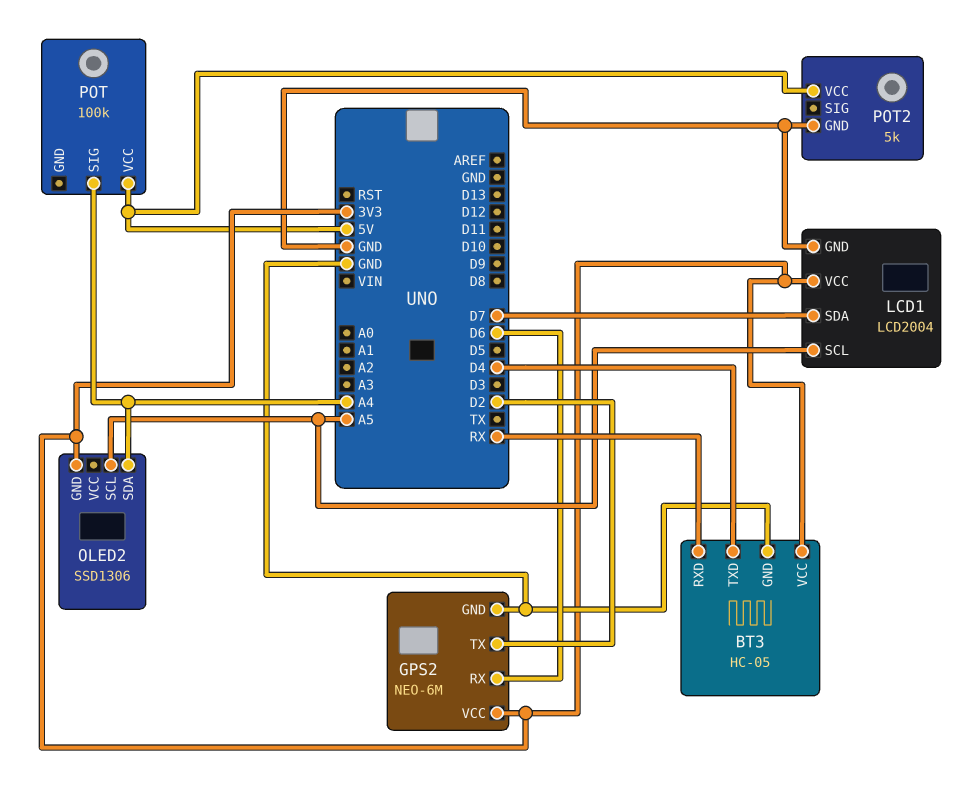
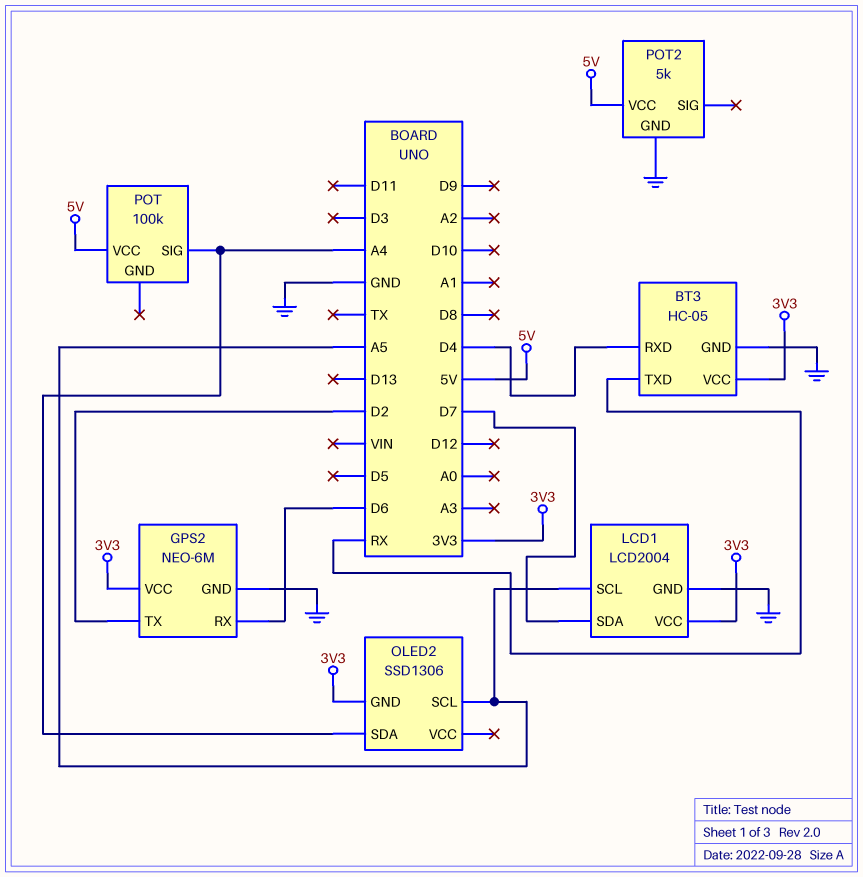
BT3 pin RXD: RX -> D4
BT3 pin TXD: D4 -> RX

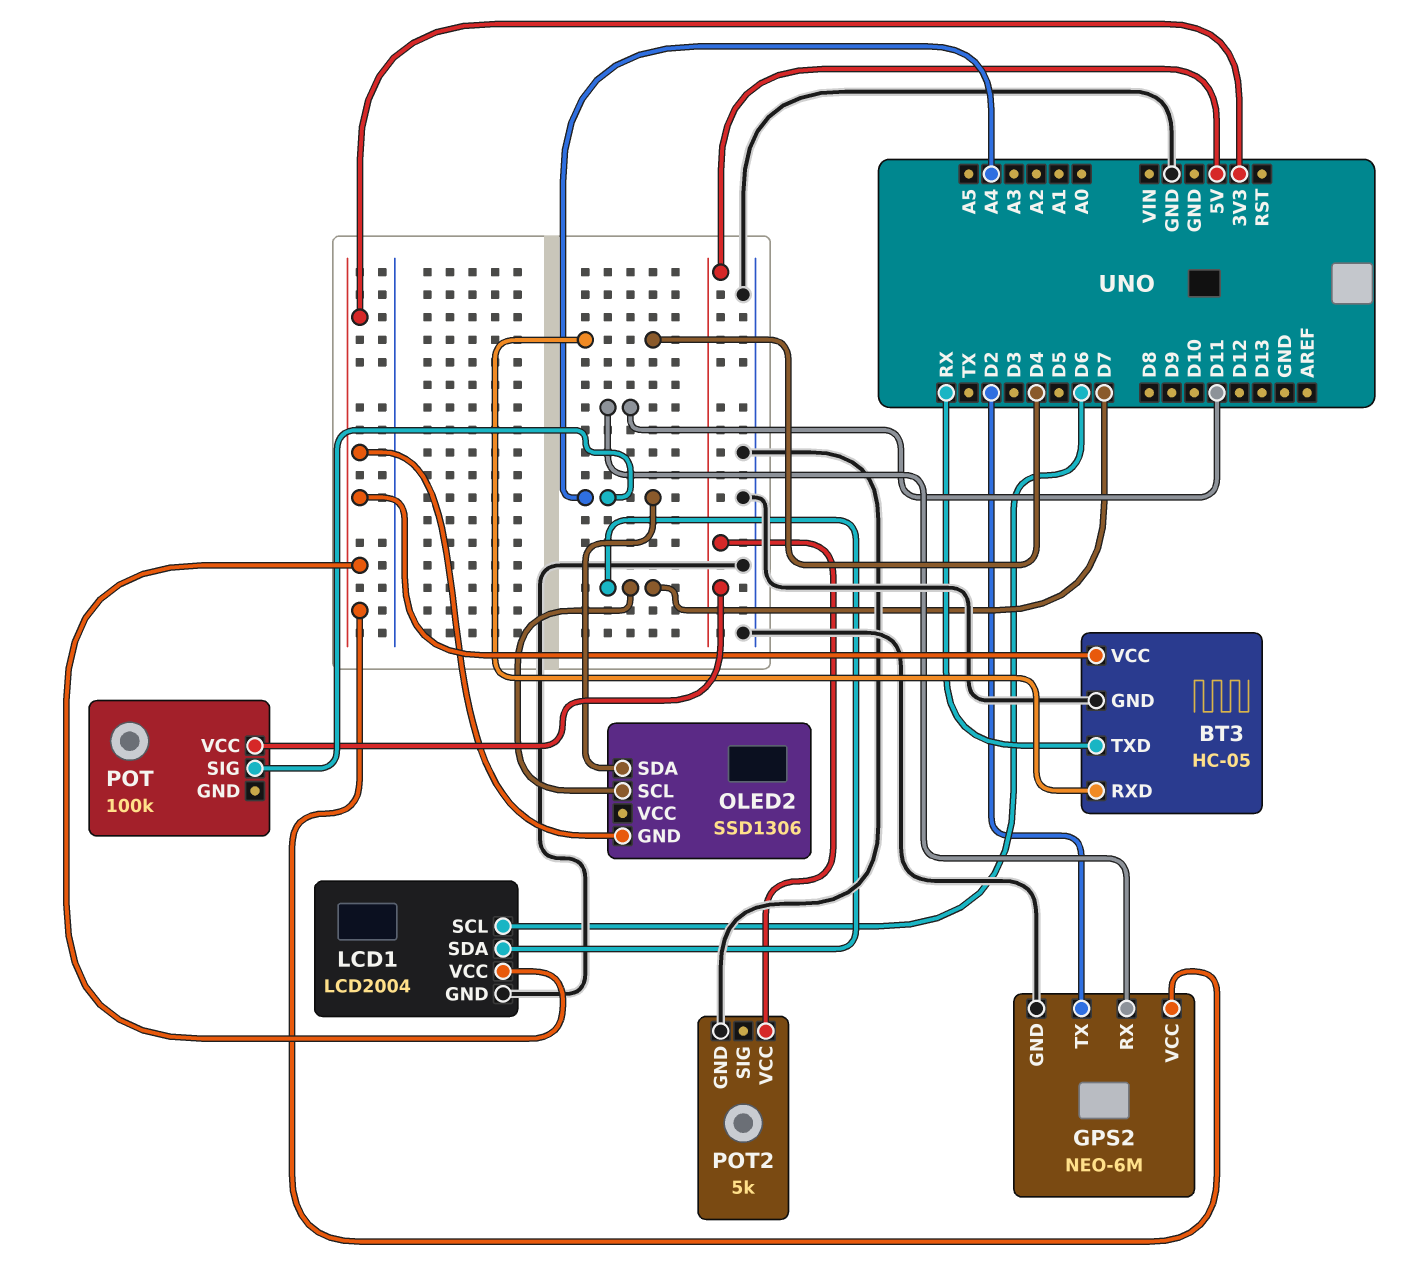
GPS2 pin RX: D6 -> D11
LCD1 pin SCL: A5 -> D6
OLED2 pin SCL: A5 -> D7

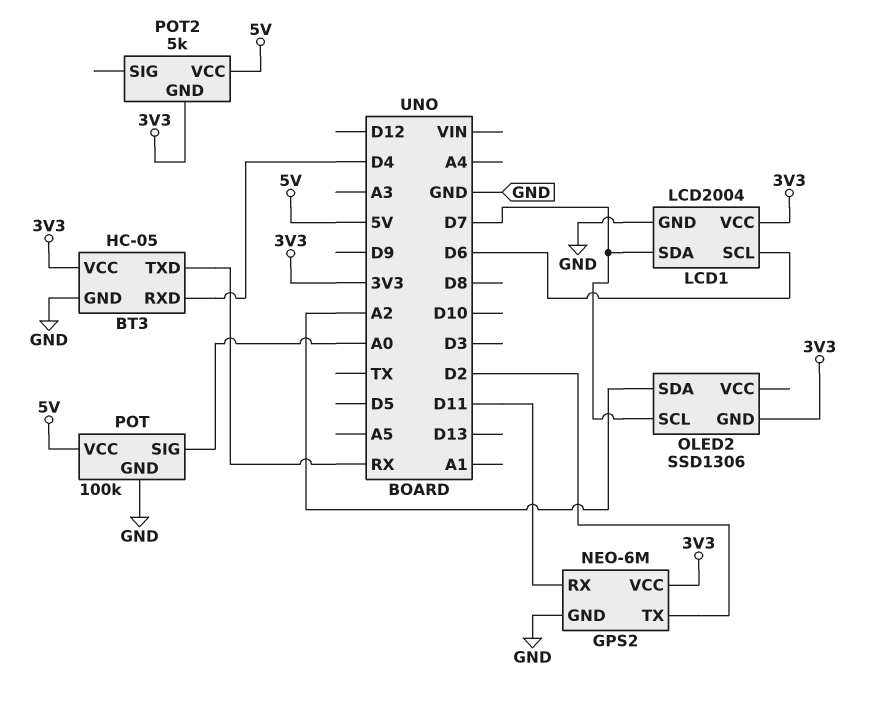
OLED2 pin SDA: A4 -> A2
POT pin GND: none -> GND
POT pin SIG: A4 -> A0
POT2 pin GND: GND -> 3V3

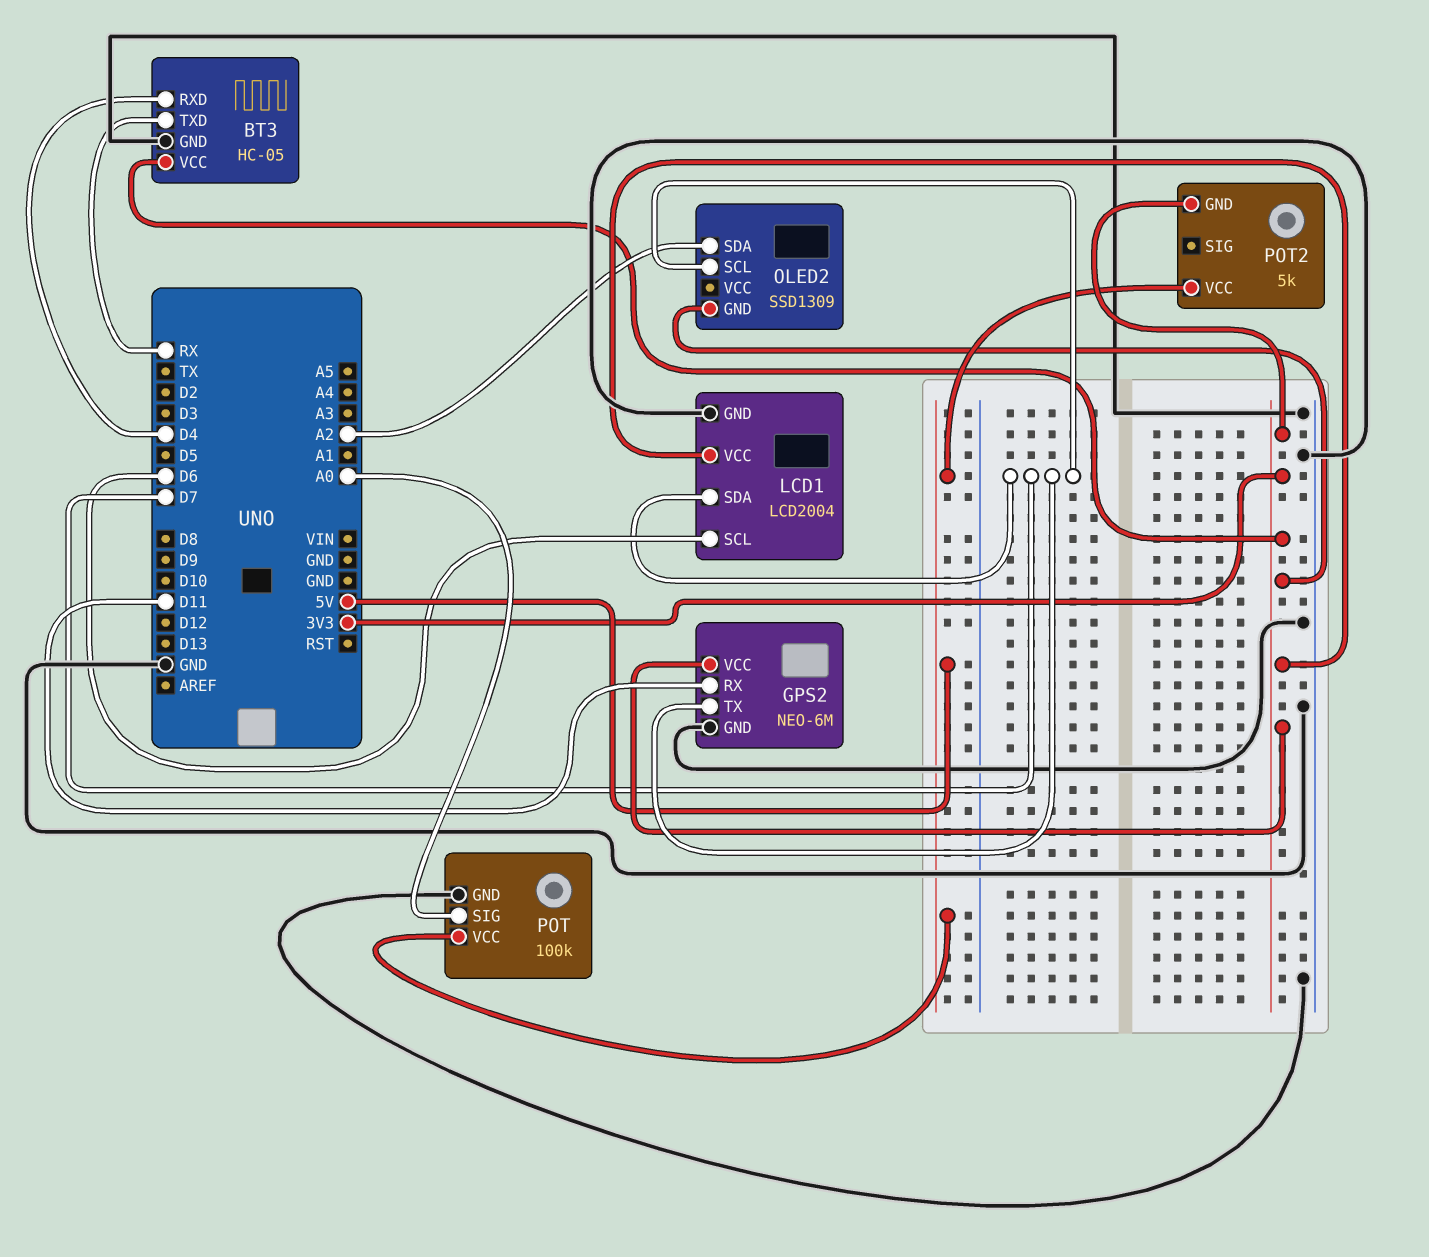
GPS2 pin TX: D2 -> D7
OLED2: SSD1306 -> SSD1309

